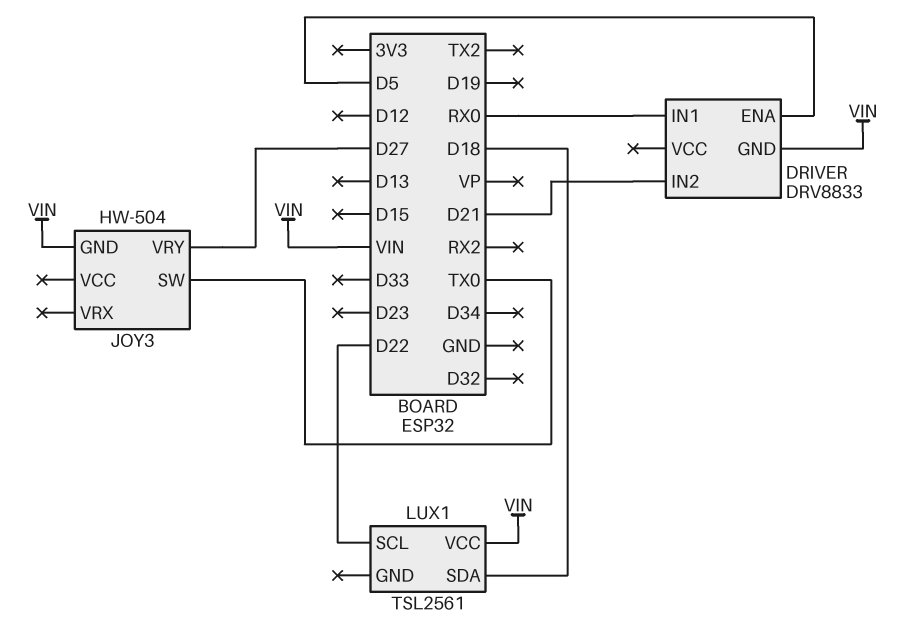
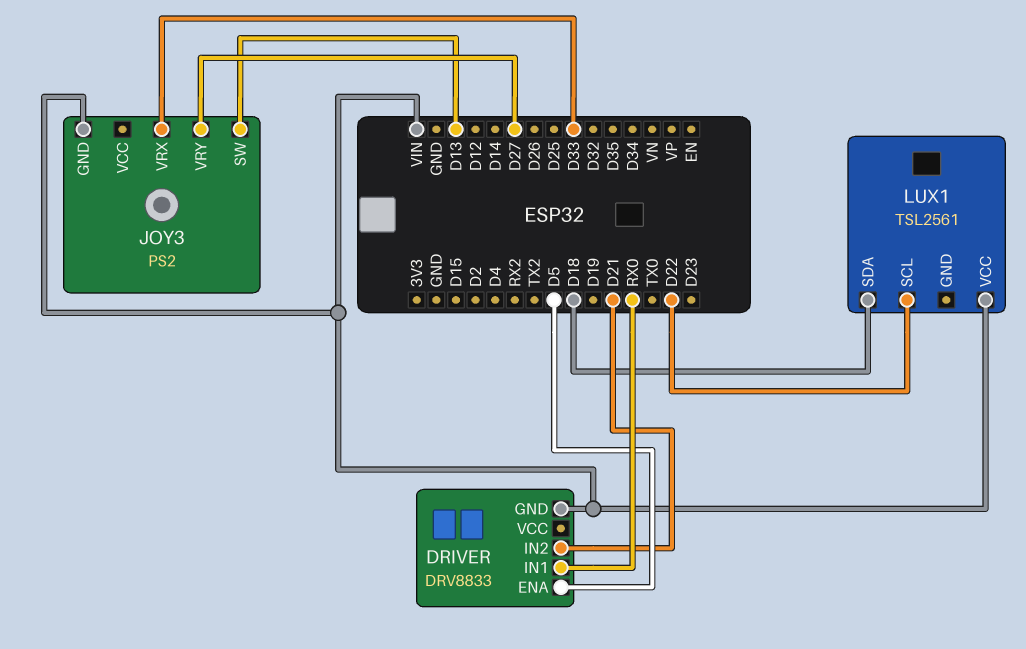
JOY3: HW-504 -> PS2
JOY3 pin SW: TX0 -> D13
JOY3 pin VRX: none -> D33

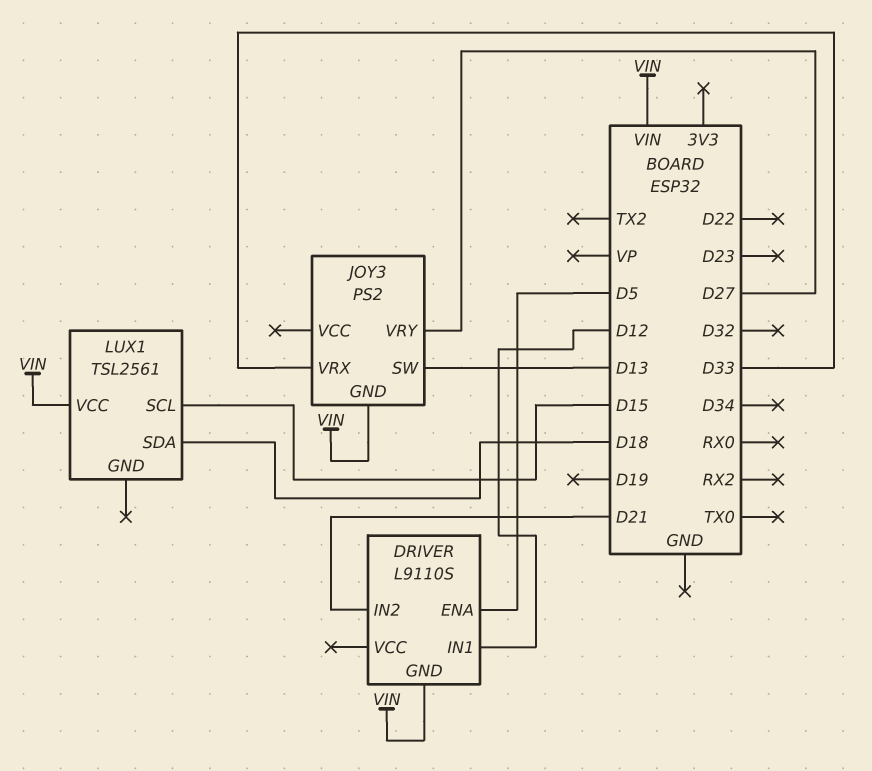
DRIVER: DRV8833 -> L9110S
DRIVER pin IN1: RX0 -> D12
LUX1 pin SCL: D22 -> D15

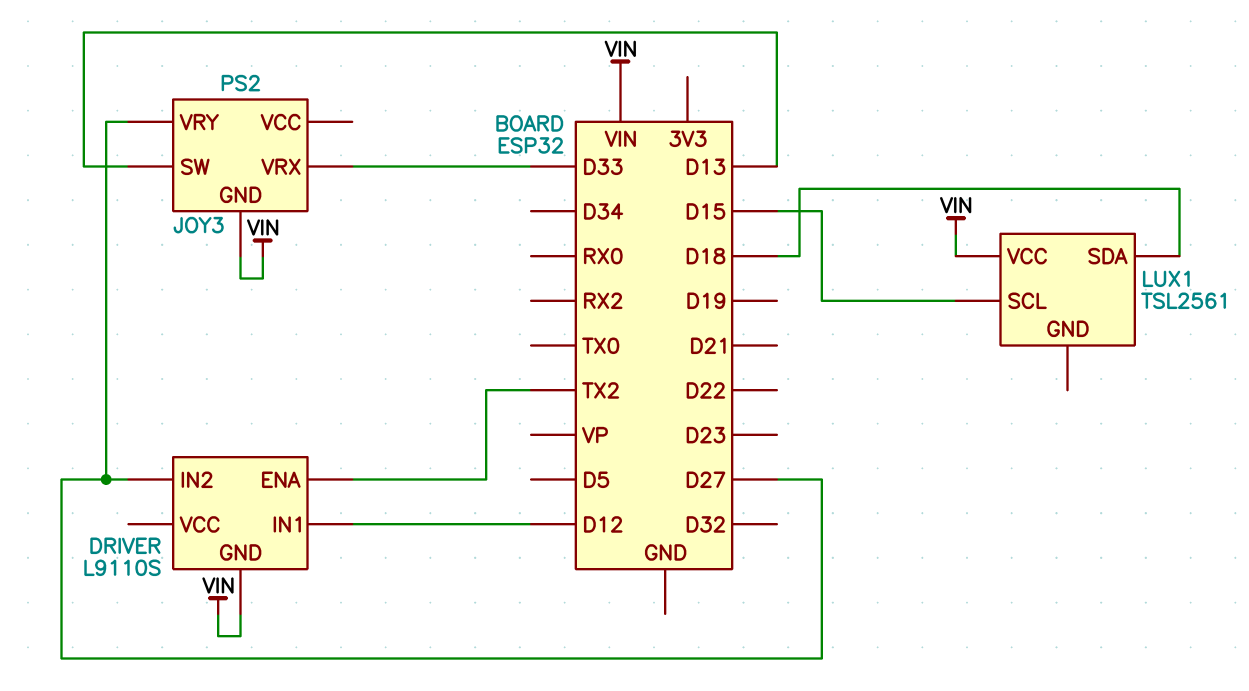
DRIVER pin ENA: D5 -> TX2
DRIVER pin IN2: D21 -> D27

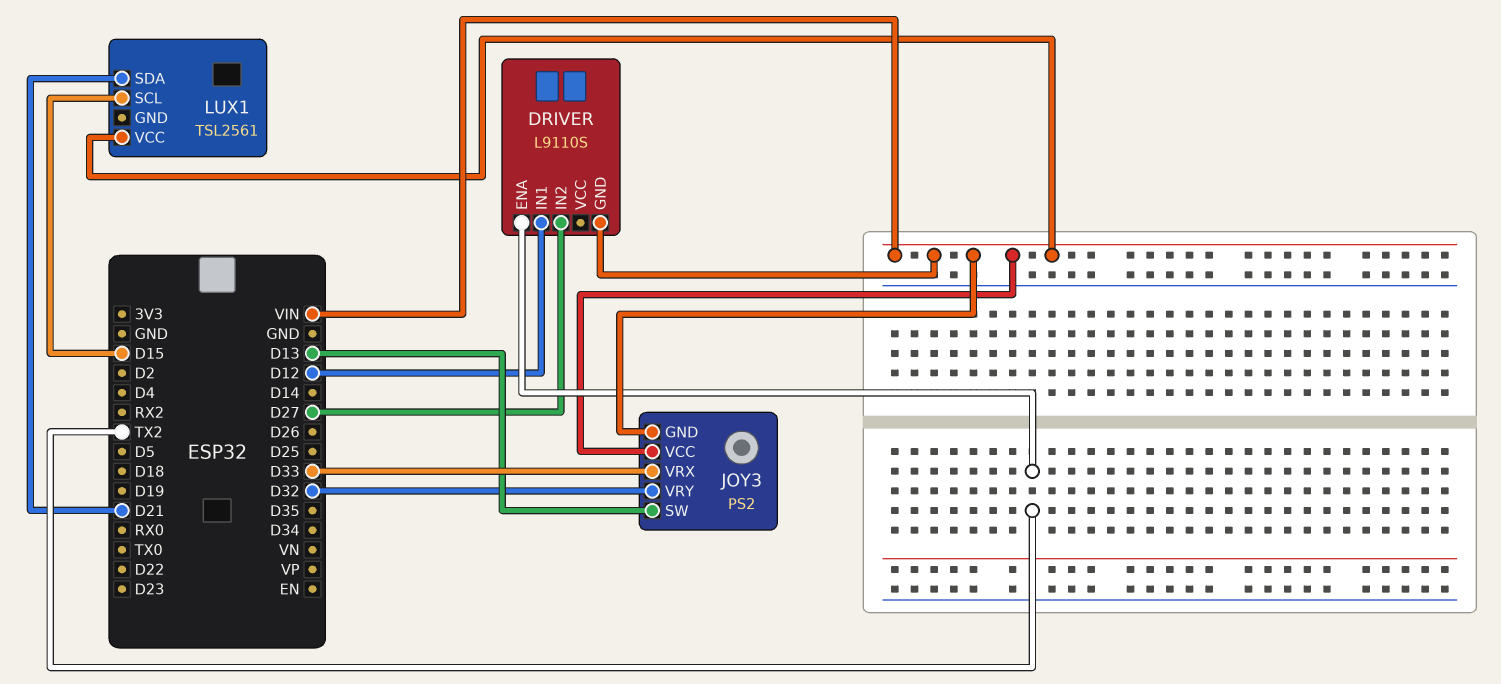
JOY3 pin VCC: none -> VIN
JOY3 pin VRY: D27 -> D32
LUX1 pin SDA: D18 -> D21

